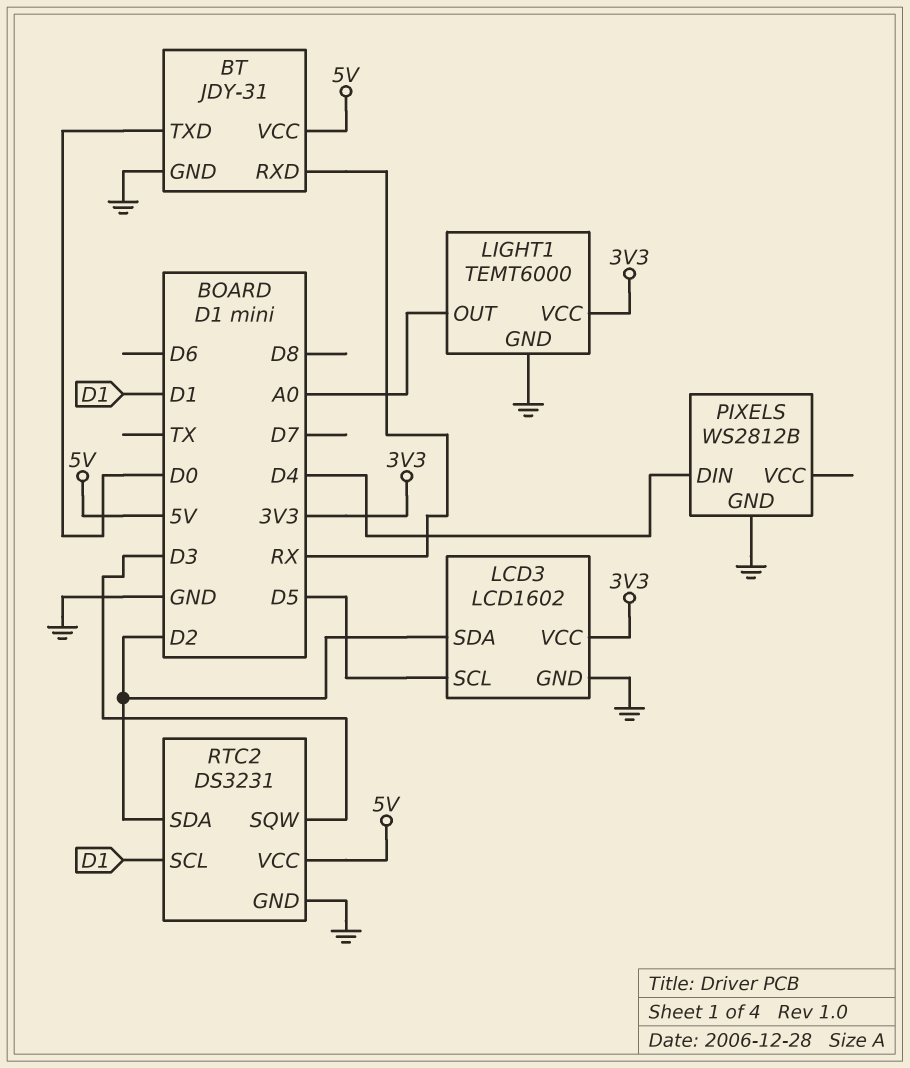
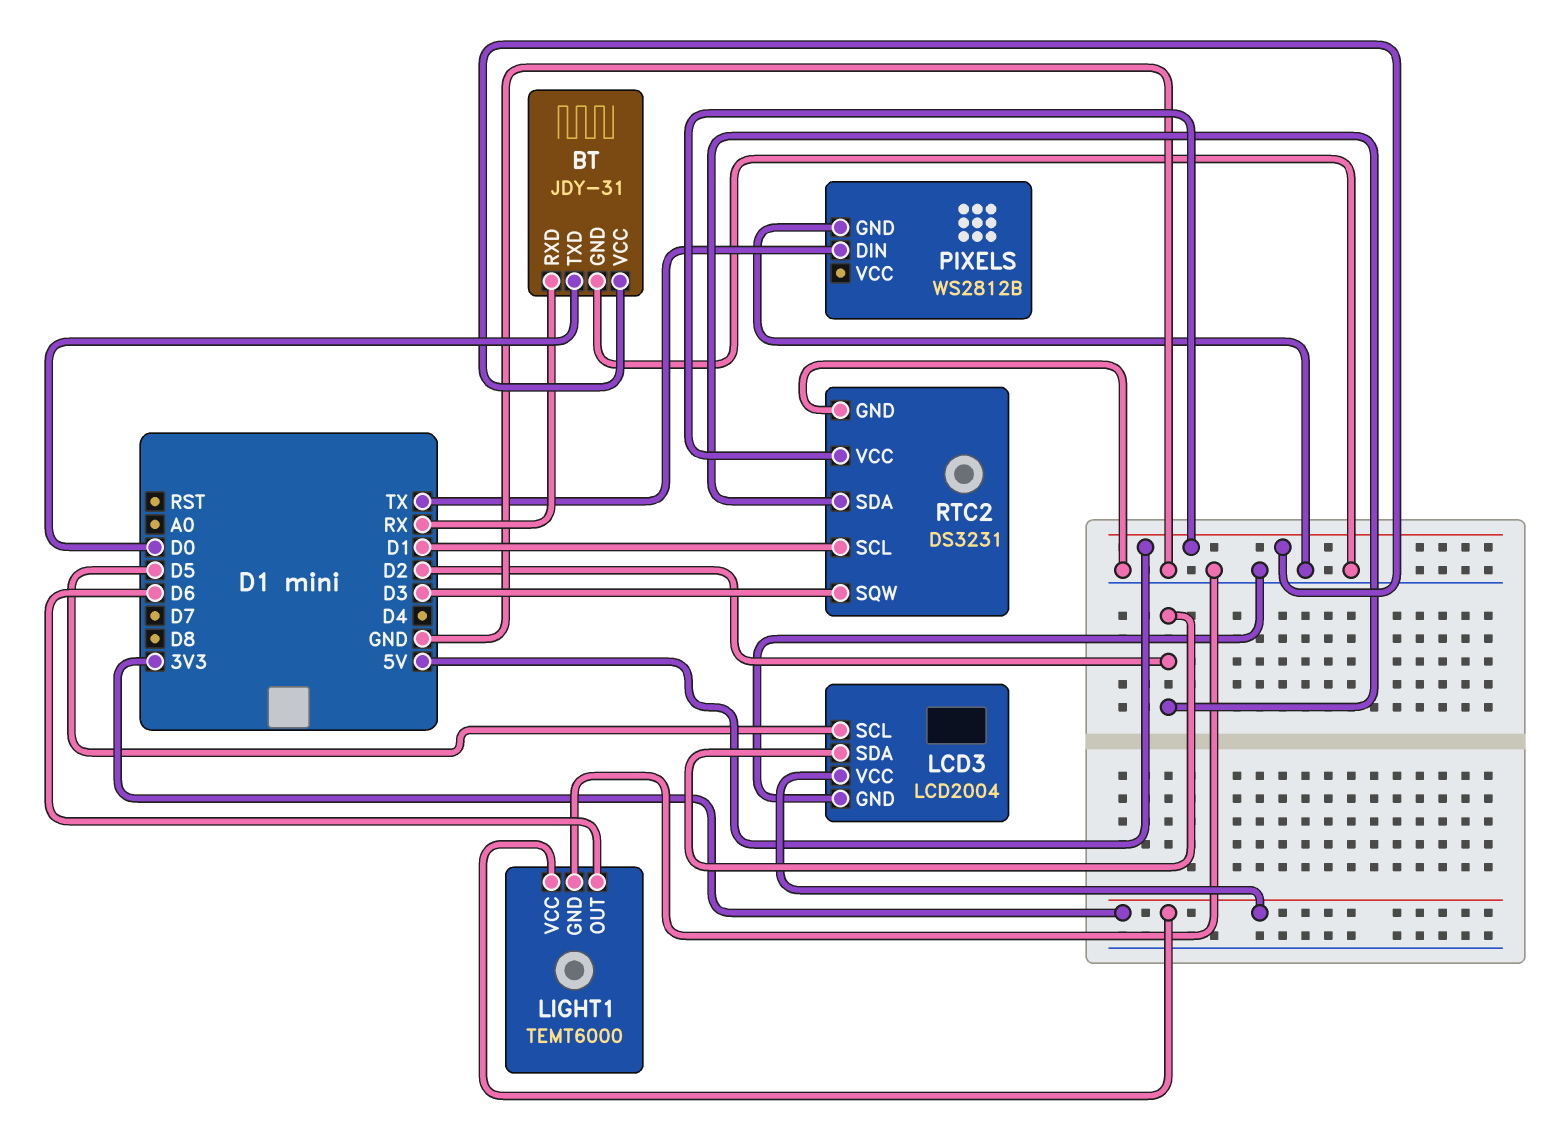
LCD3: LCD1602 -> LCD2004
LIGHT1 pin OUT: A0 -> D6
PIXELS pin DIN: D4 -> TX

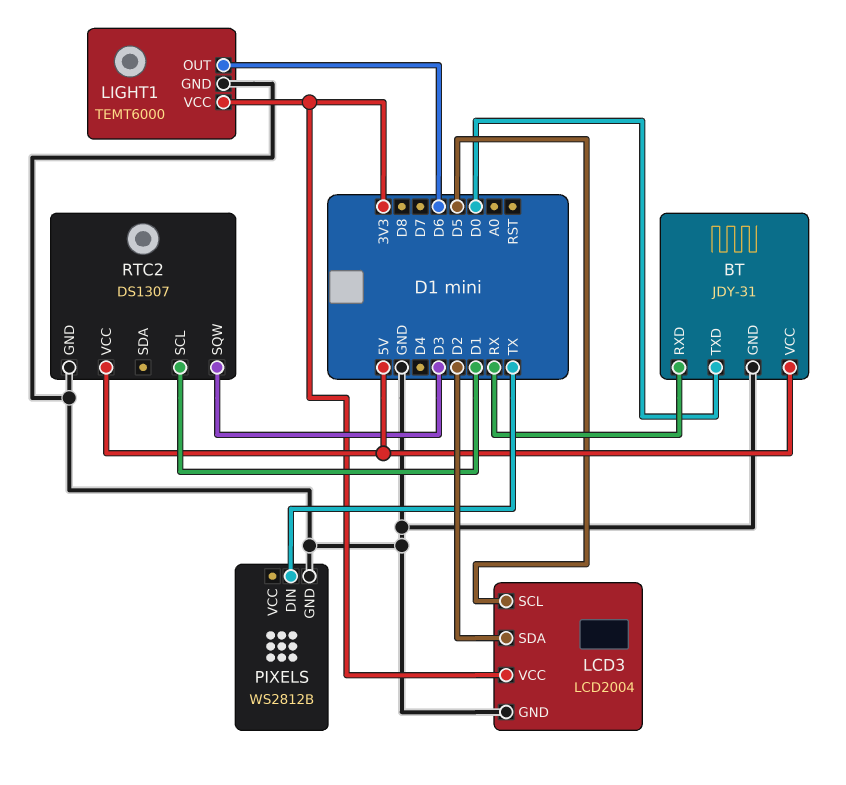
RTC2: DS3231 -> DS1307
RTC2 pin SDA: D2 -> none

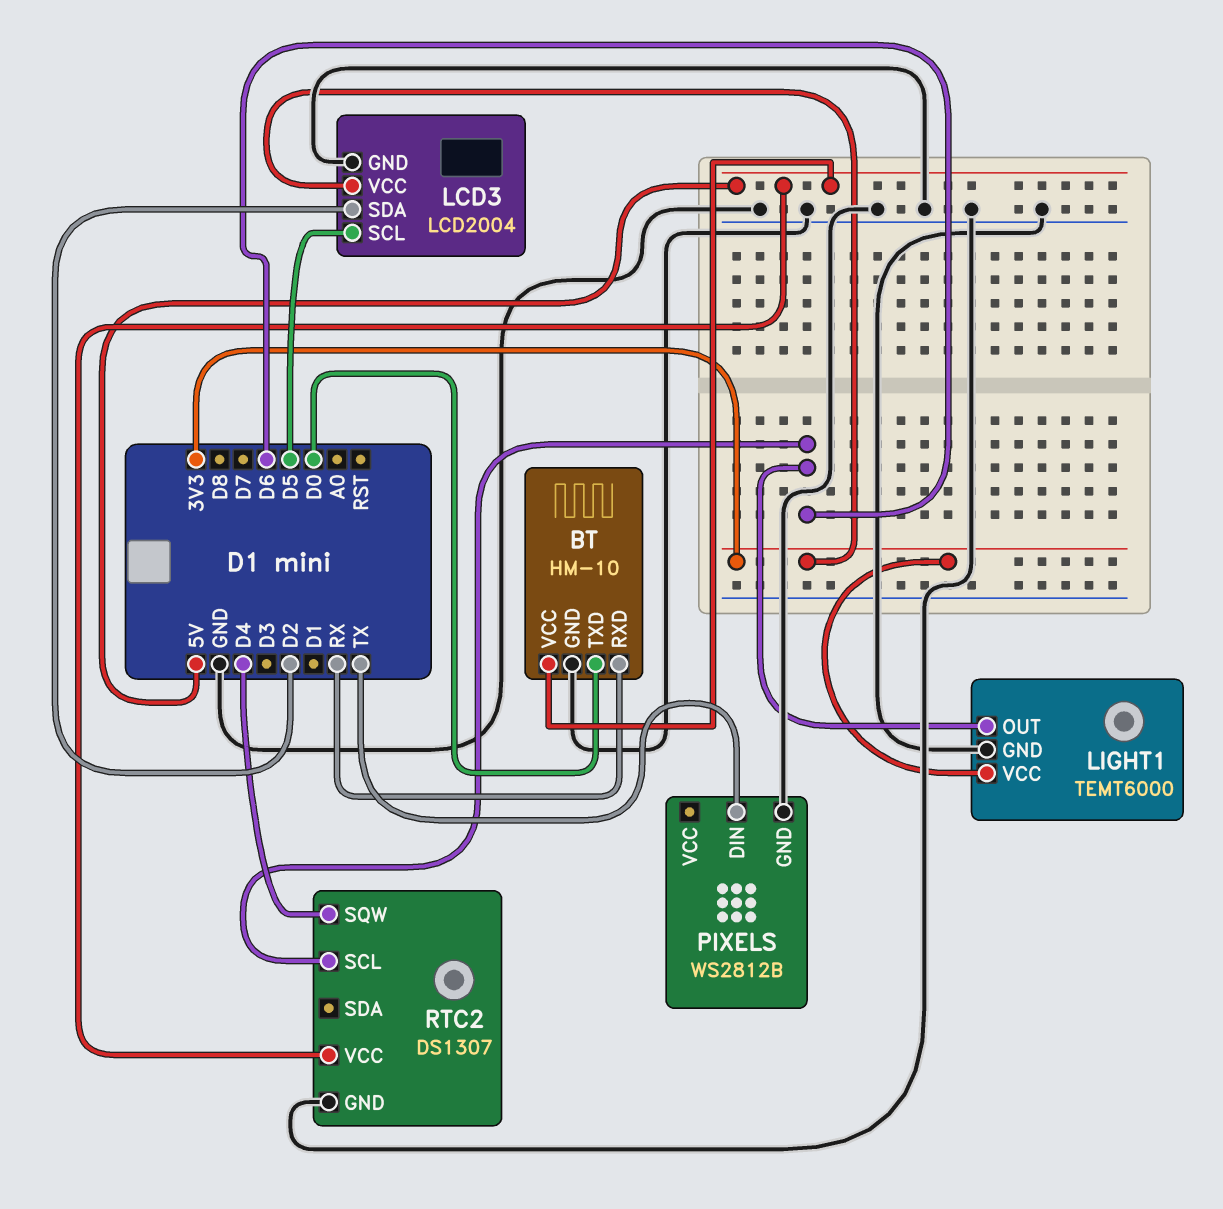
BT: JDY-31 -> HM-10
RTC2 pin SCL: D1 -> D6
RTC2 pin SQW: D3 -> D4

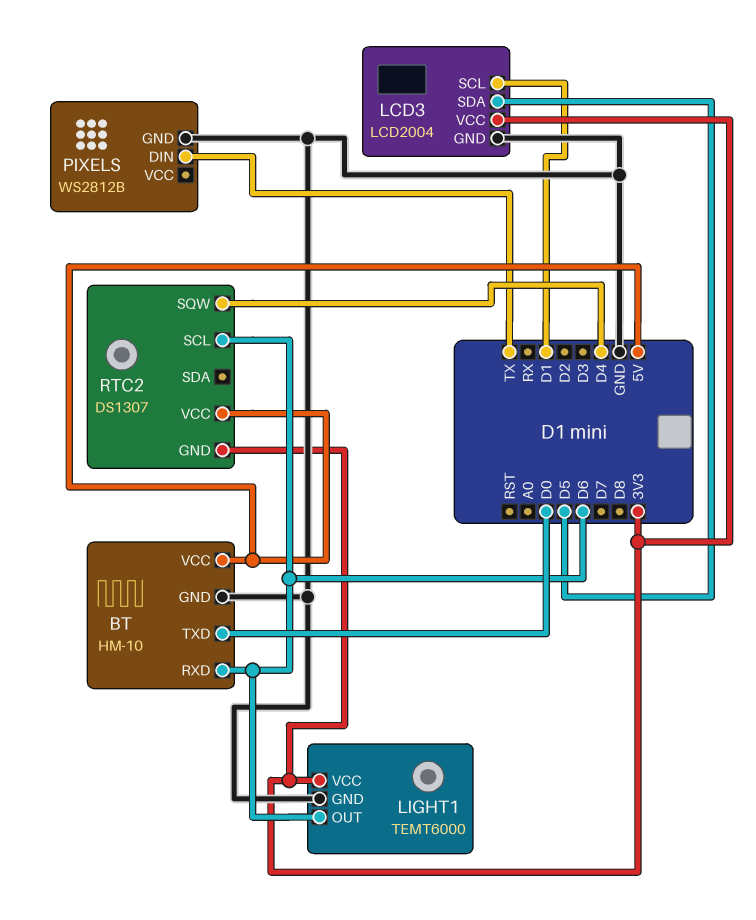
BT pin RXD: RX -> D6
LCD3 pin SCL: D5 -> D1
LCD3 pin SDA: D2 -> D5
RTC2 pin GND: GND -> 3V3

